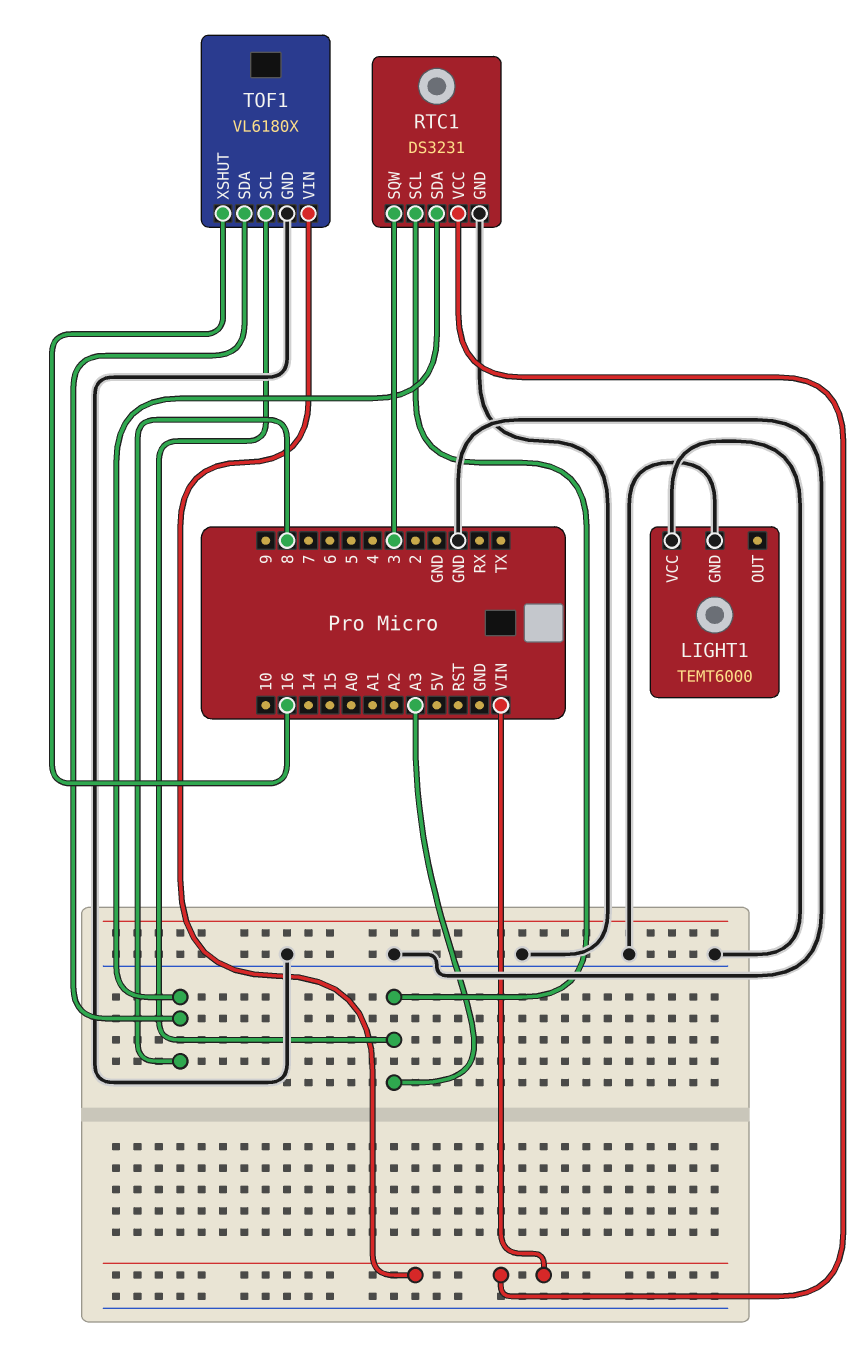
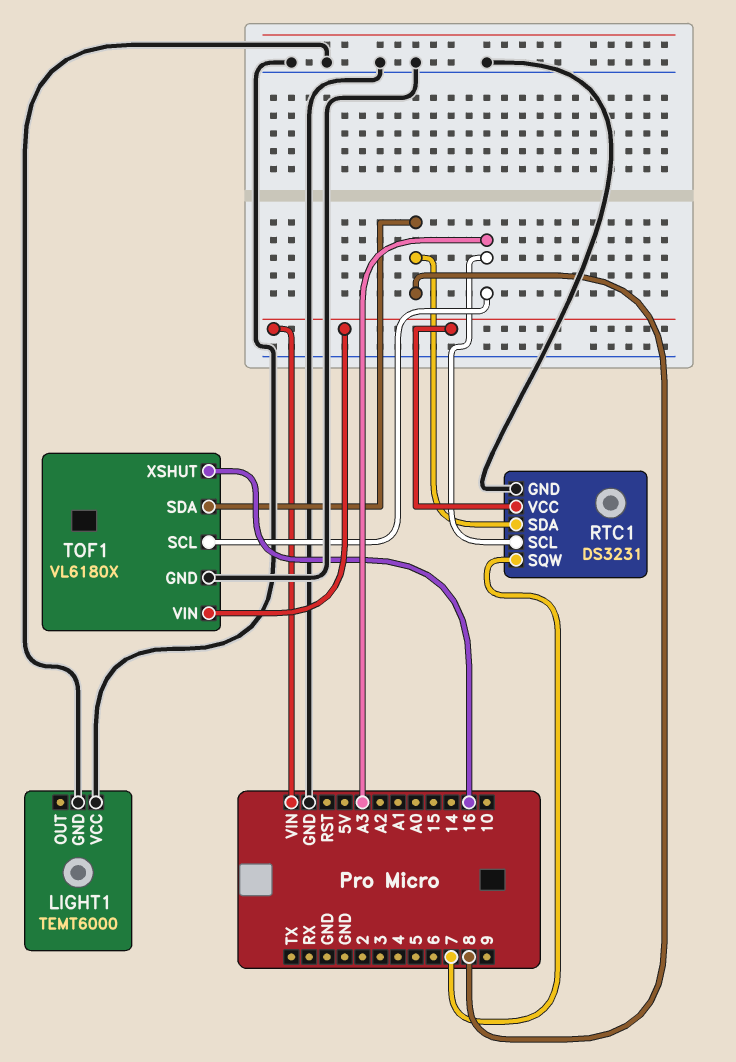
RTC1 pin SQW: 3 -> 7

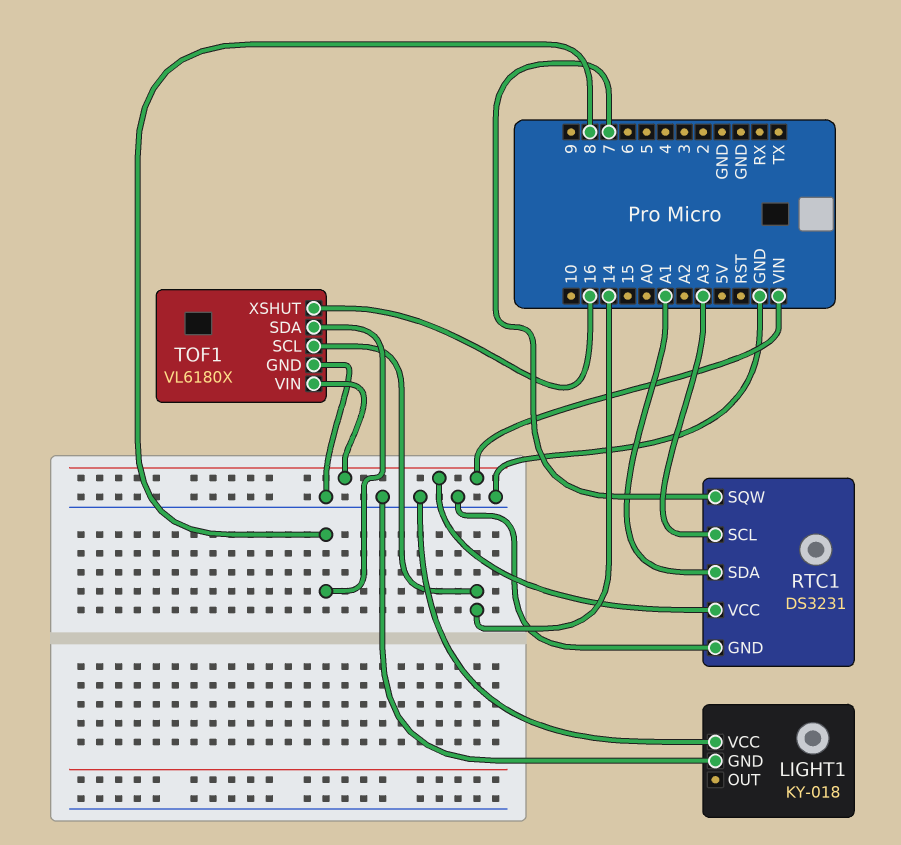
LIGHT1: TEMT6000 -> KY-018
RTC1 pin SDA: 8 -> A1
TOF1 pin SCL: A3 -> 14

